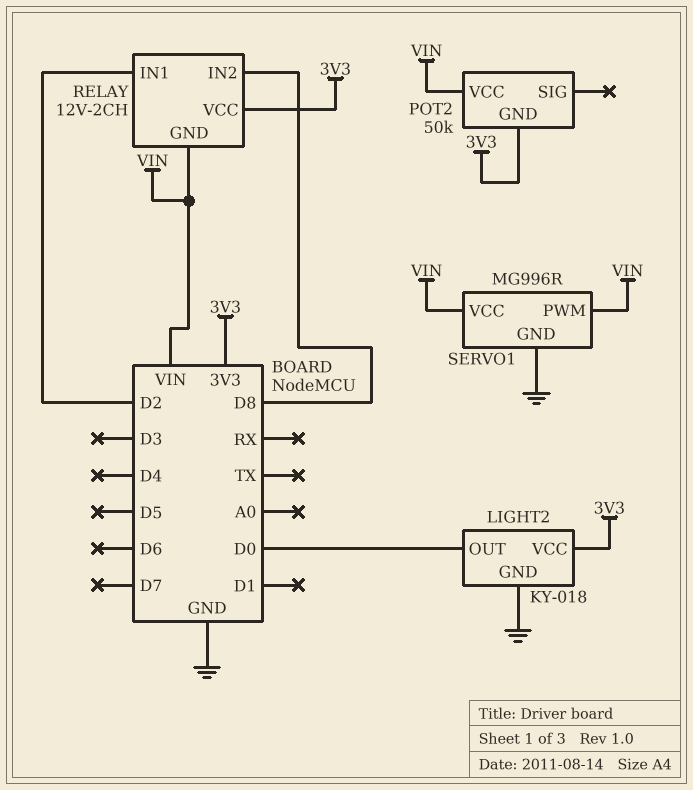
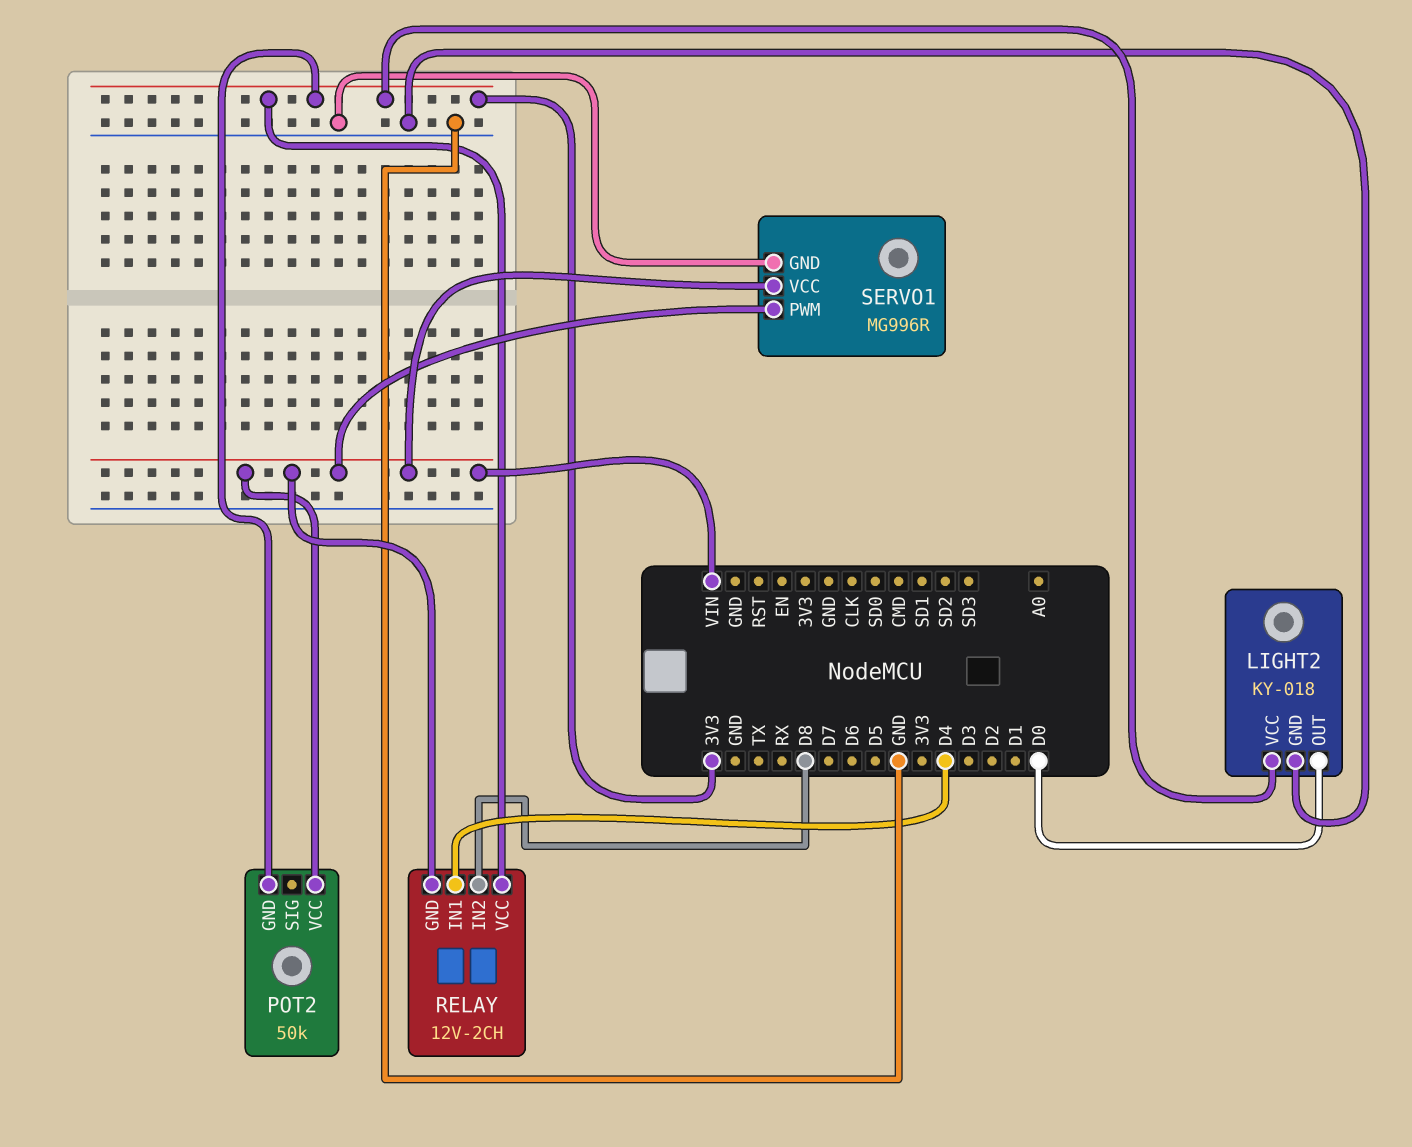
RELAY pin IN1: D2 -> D4

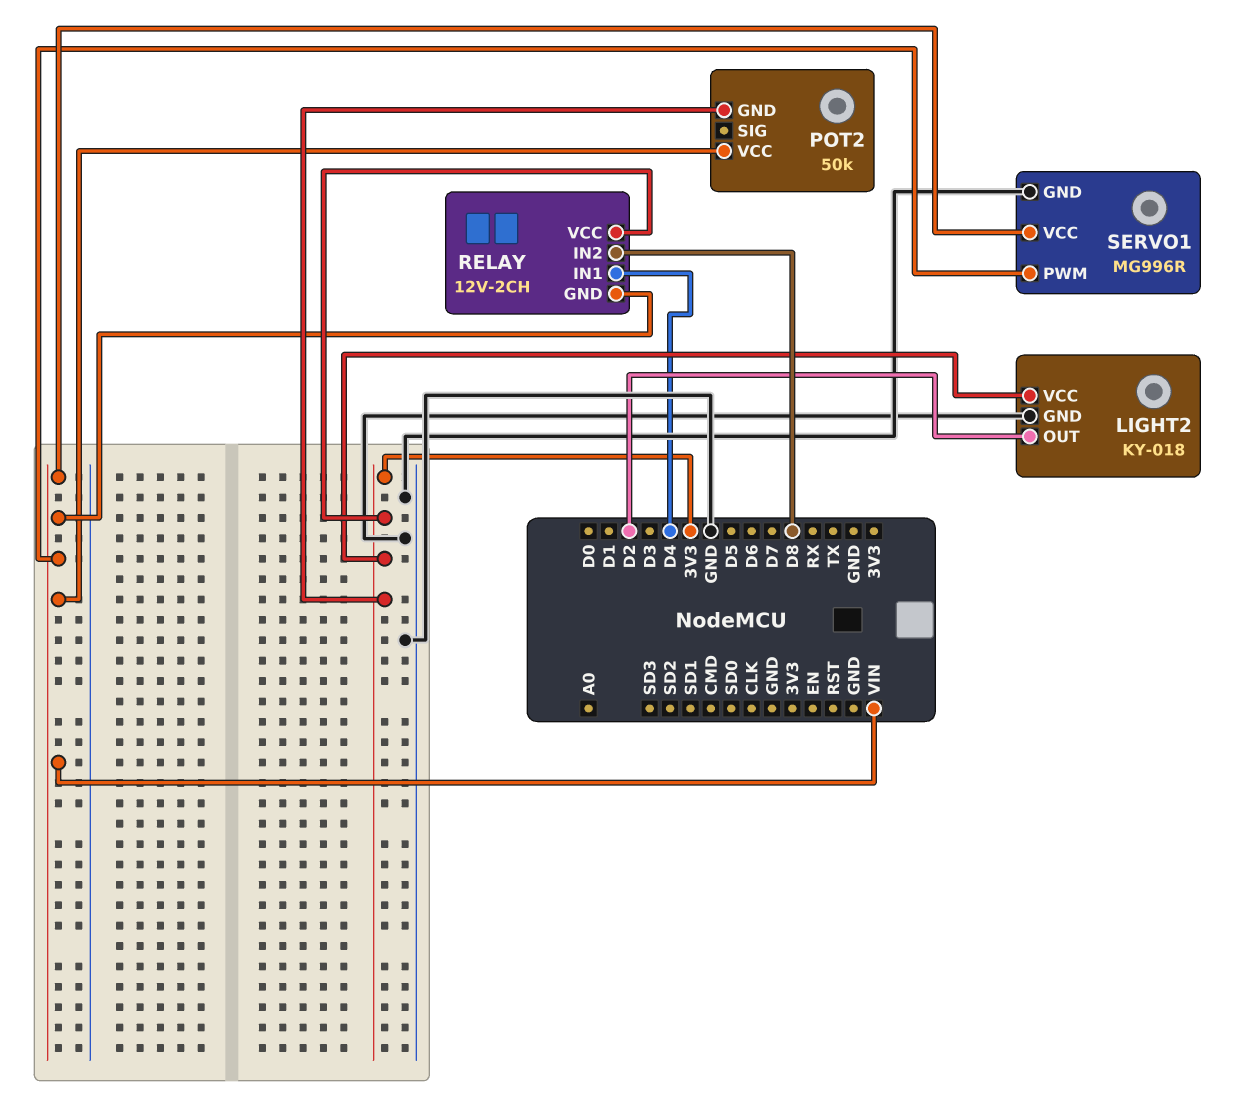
LIGHT2 pin OUT: D0 -> D2

